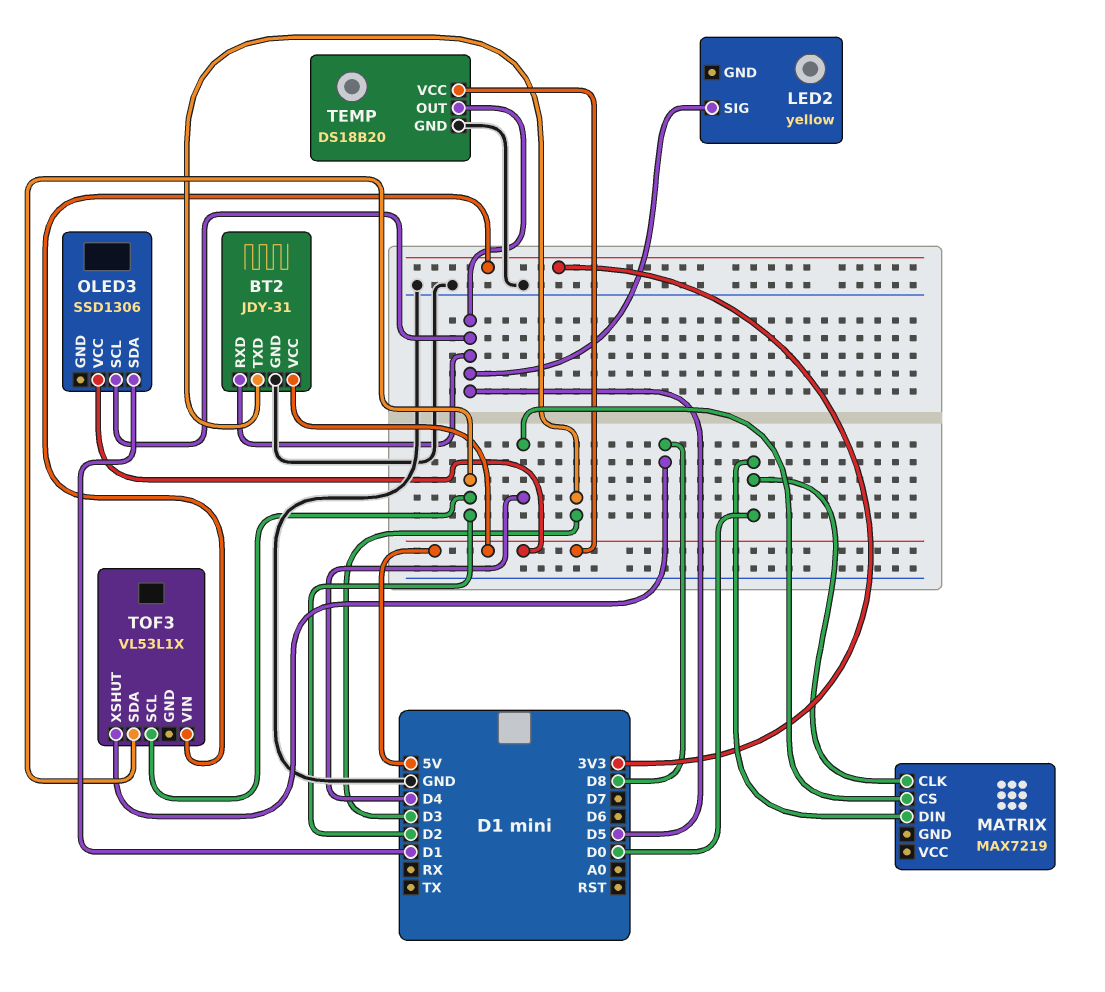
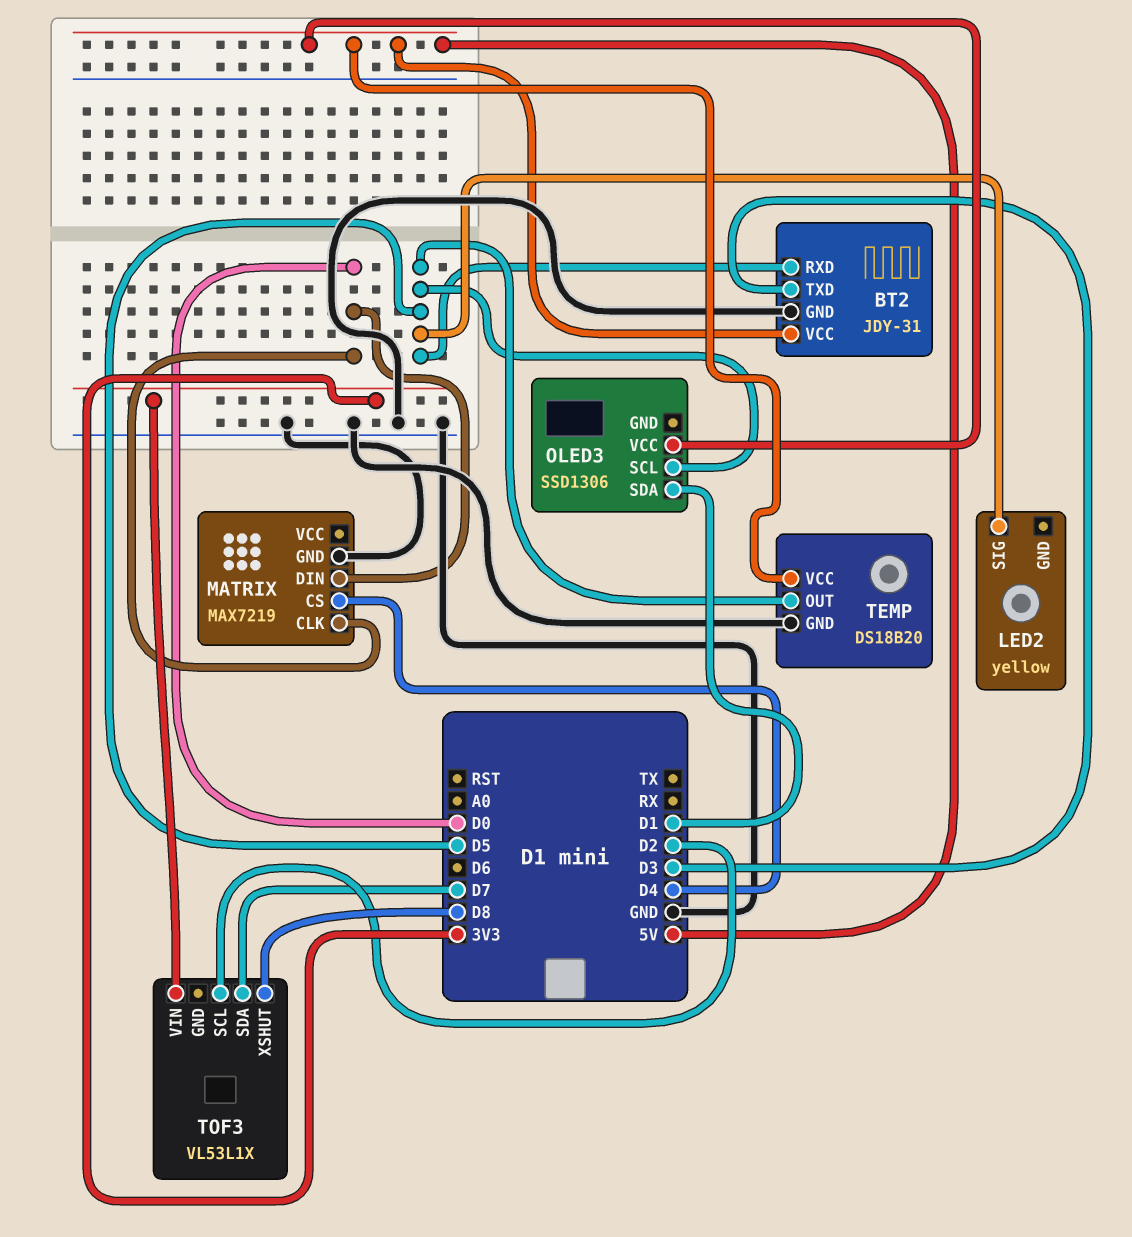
MATRIX pin GND: none -> GND
TOF3 pin SDA: D2 -> D7

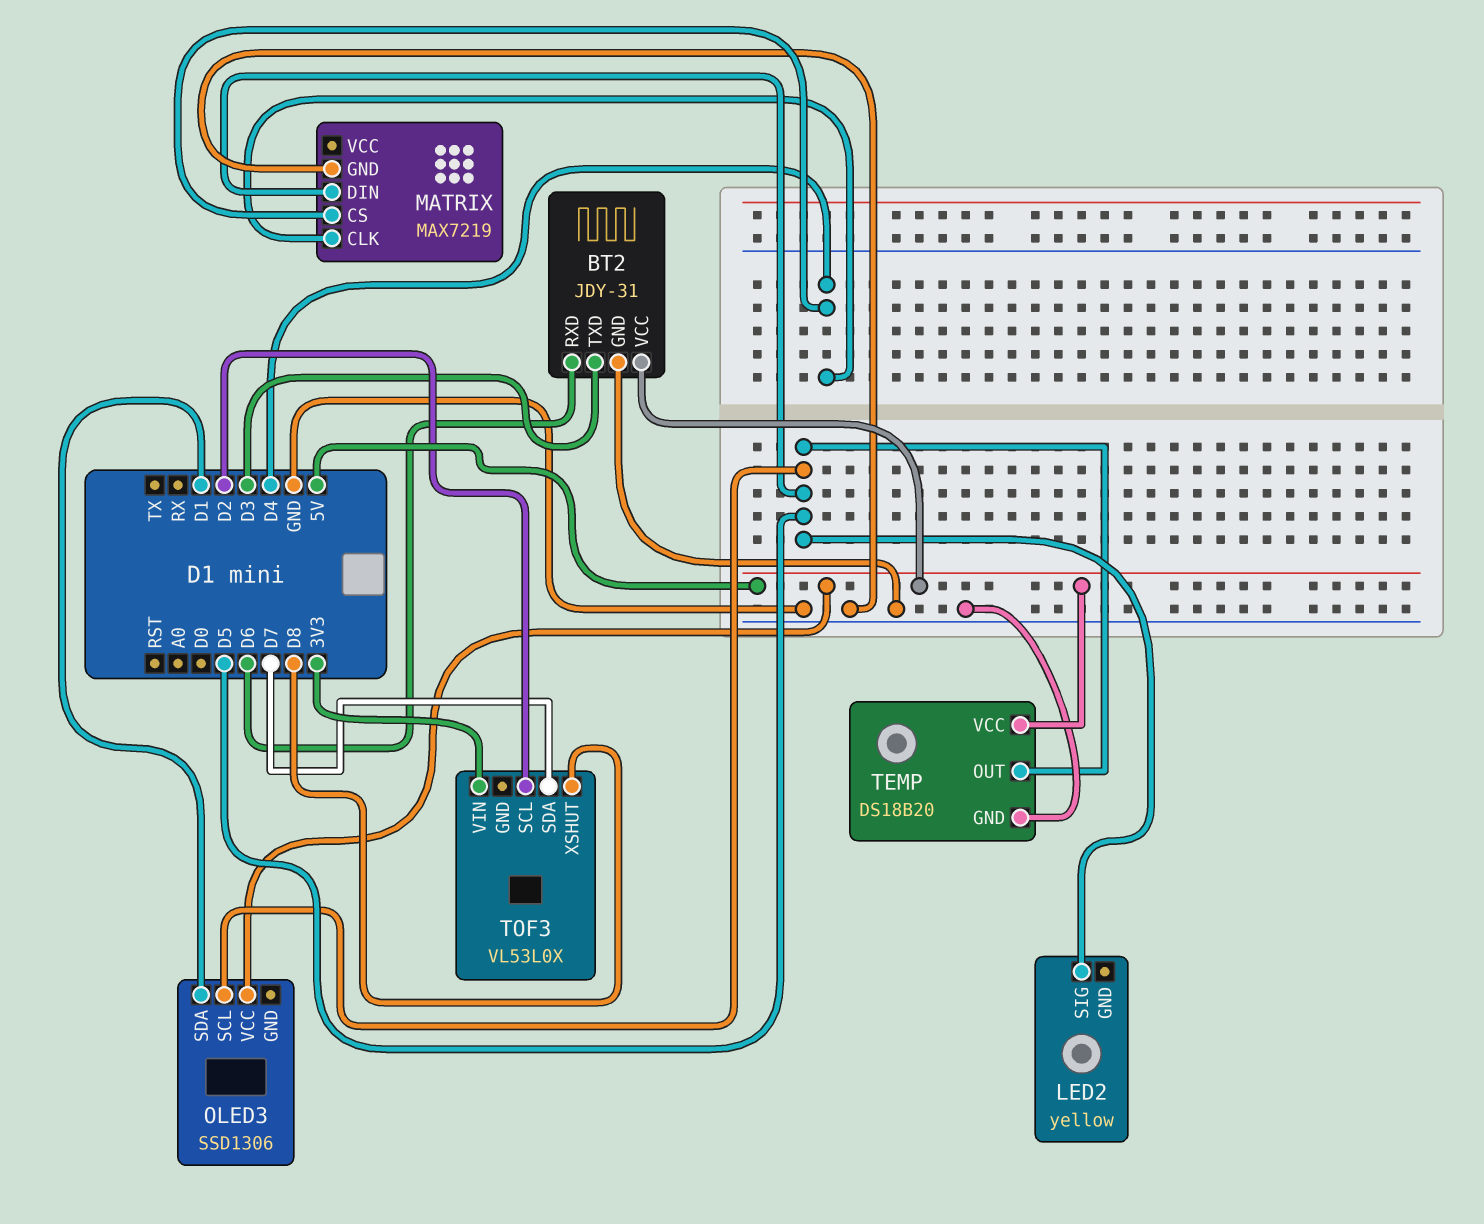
BT2 pin RXD: D5 -> D6
MATRIX pin CLK: D0 -> D4
MATRIX pin DIN: D0 -> D5
TOF3: VL53L1X -> VL53L0X

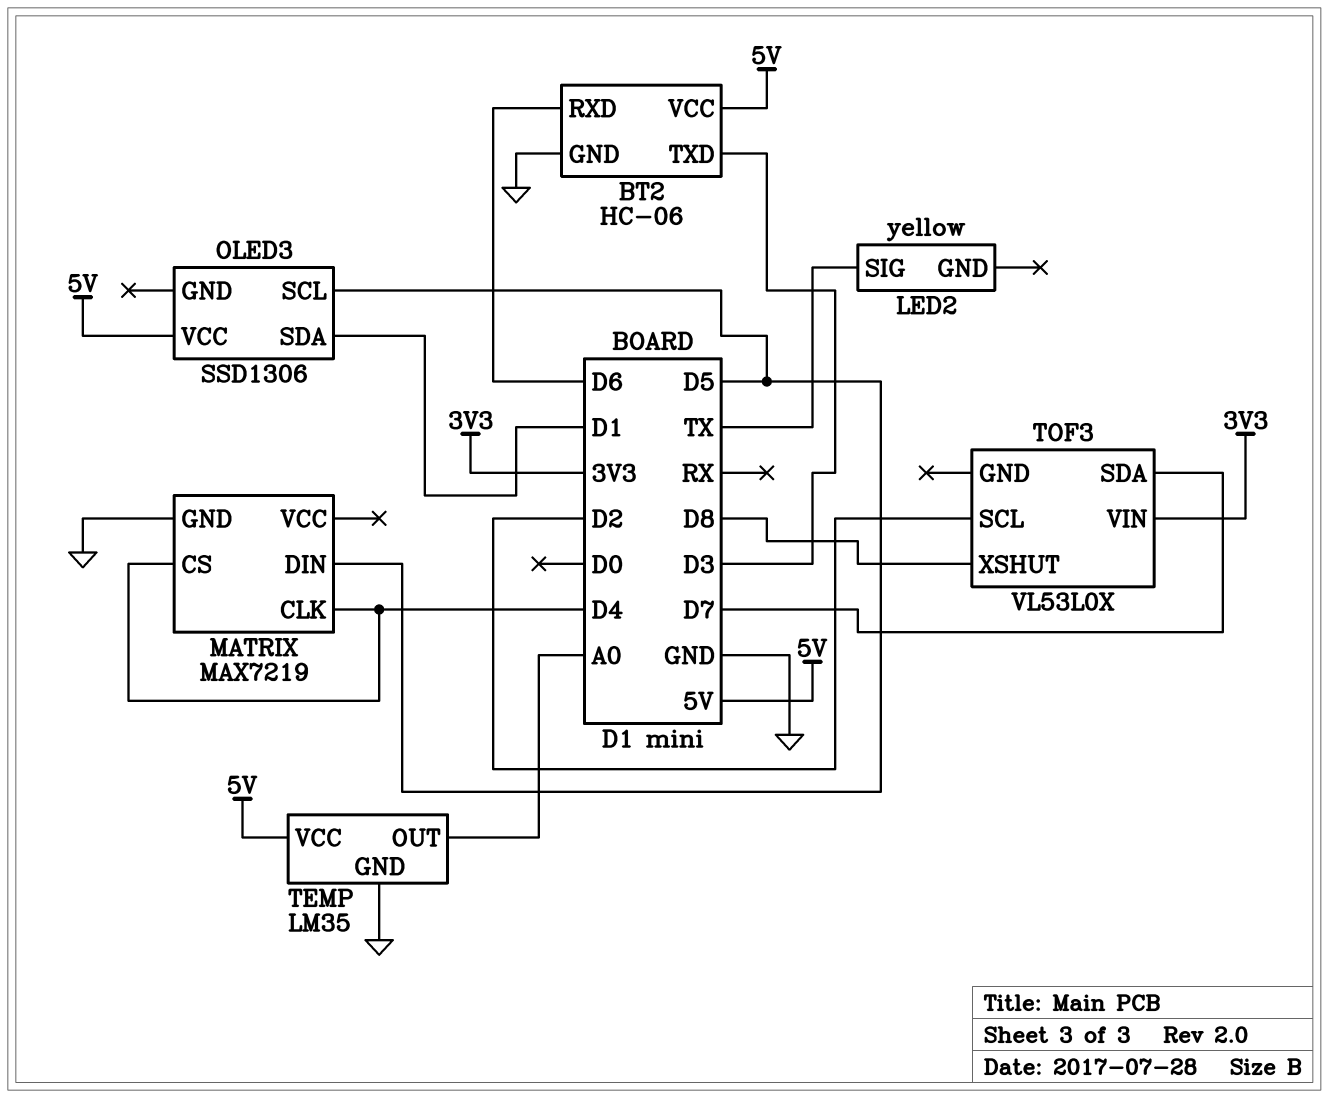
BT2: JDY-31 -> HC-06
LED2 pin SIG: D5 -> TX
TEMP: DS18B20 -> LM35
TEMP pin OUT: D5 -> A0

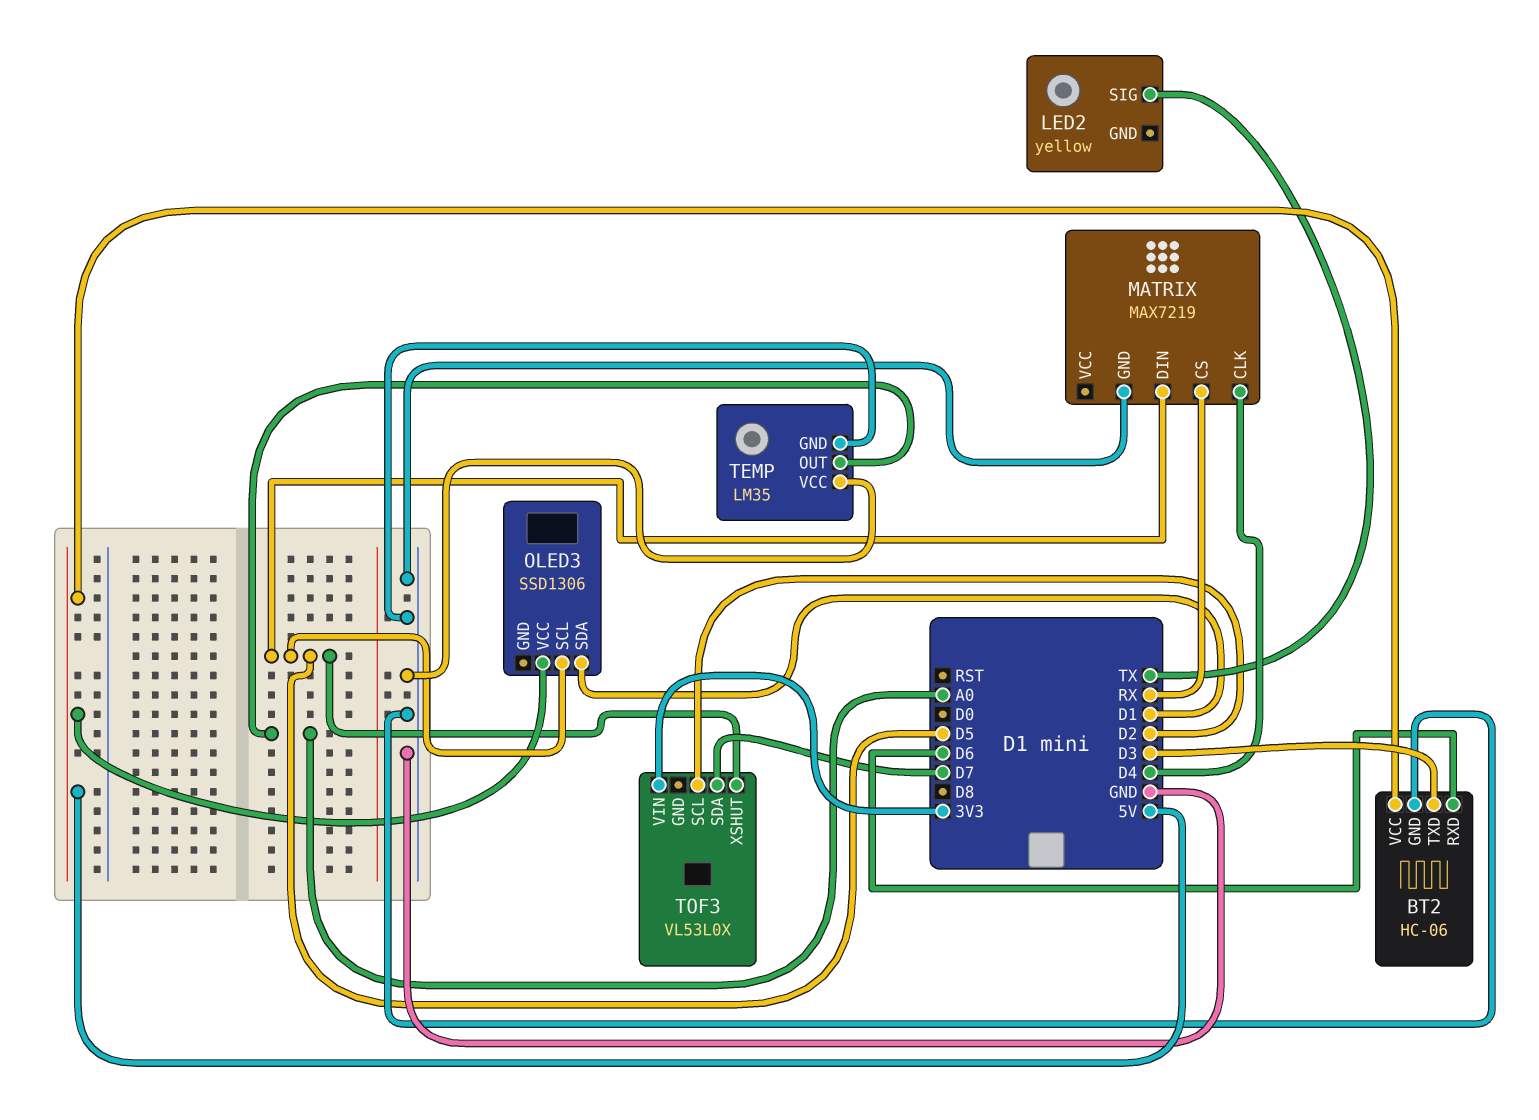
MATRIX pin CS: D4 -> RX
TEMP pin VCC: 5V -> GND
TOF3 pin XSHUT: D8 -> D5

